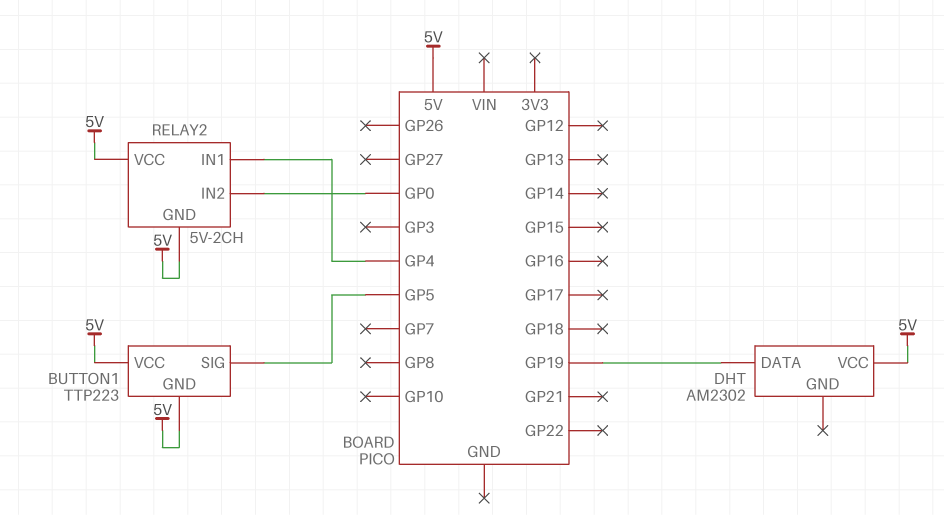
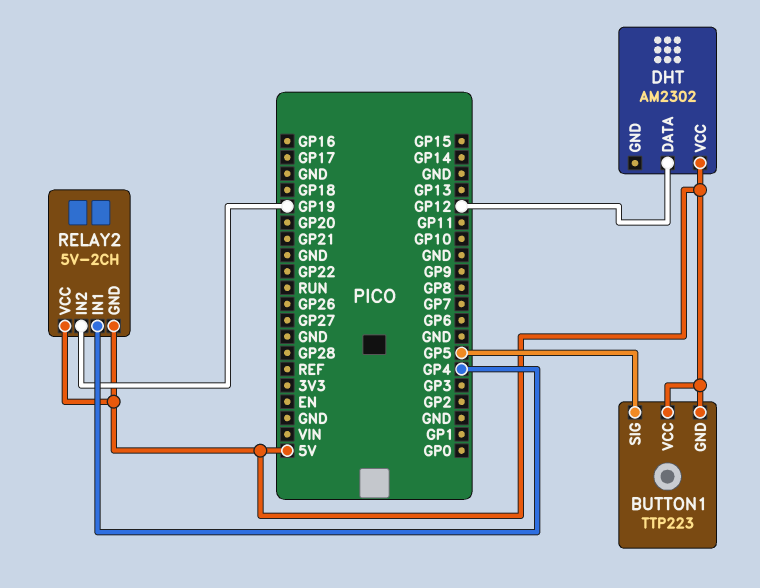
DHT pin DATA: GP19 -> GP12
RELAY2 pin IN2: GP0 -> GP19

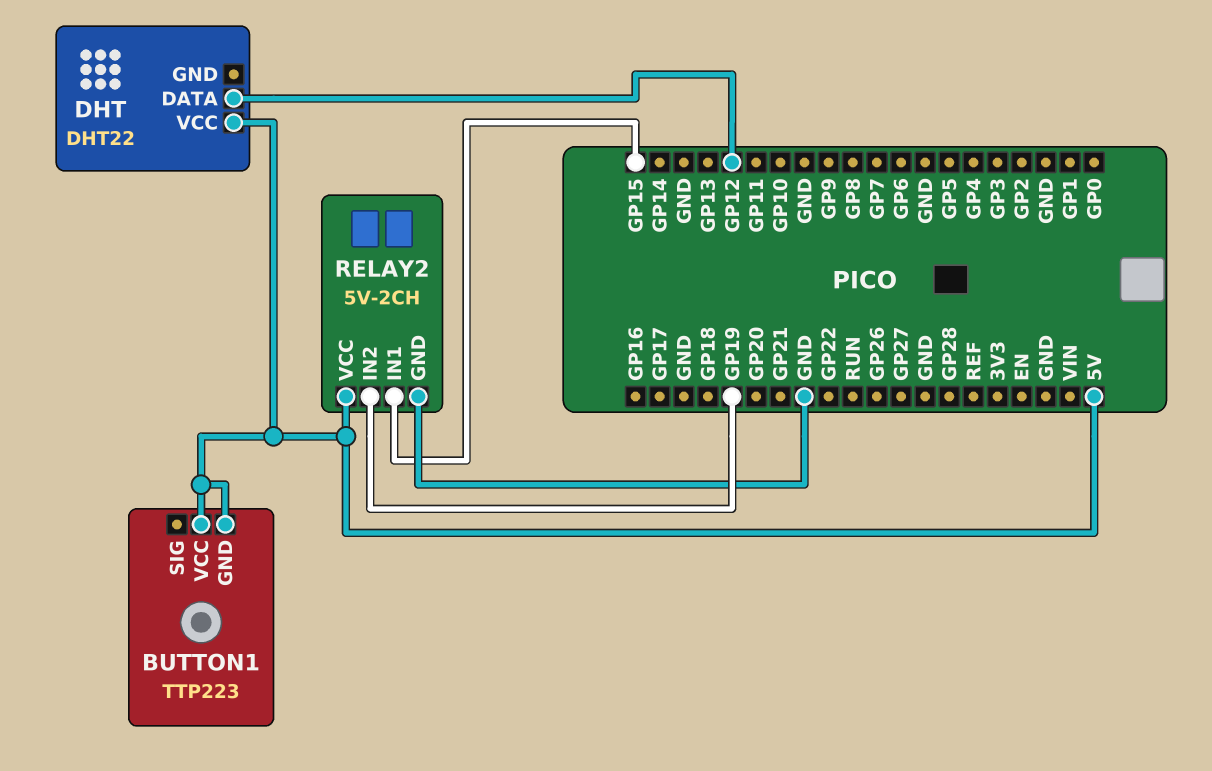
BUTTON1 pin SIG: GP5 -> none
DHT: AM2302 -> DHT22
RELAY2 pin GND: 5V -> GND
RELAY2 pin IN1: GP4 -> GP15

